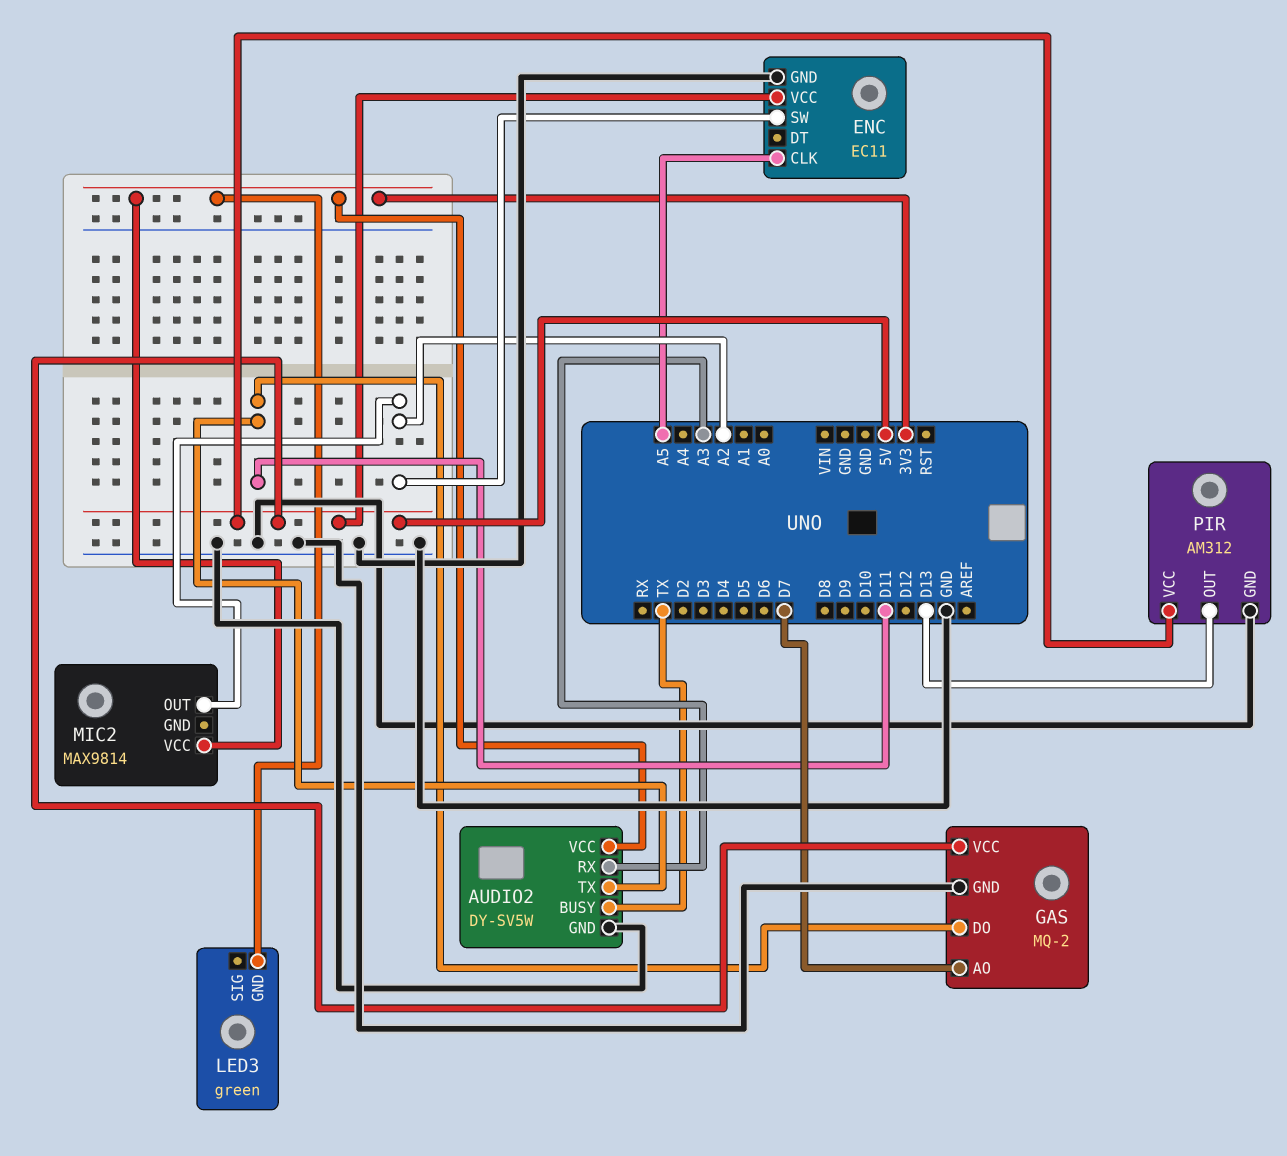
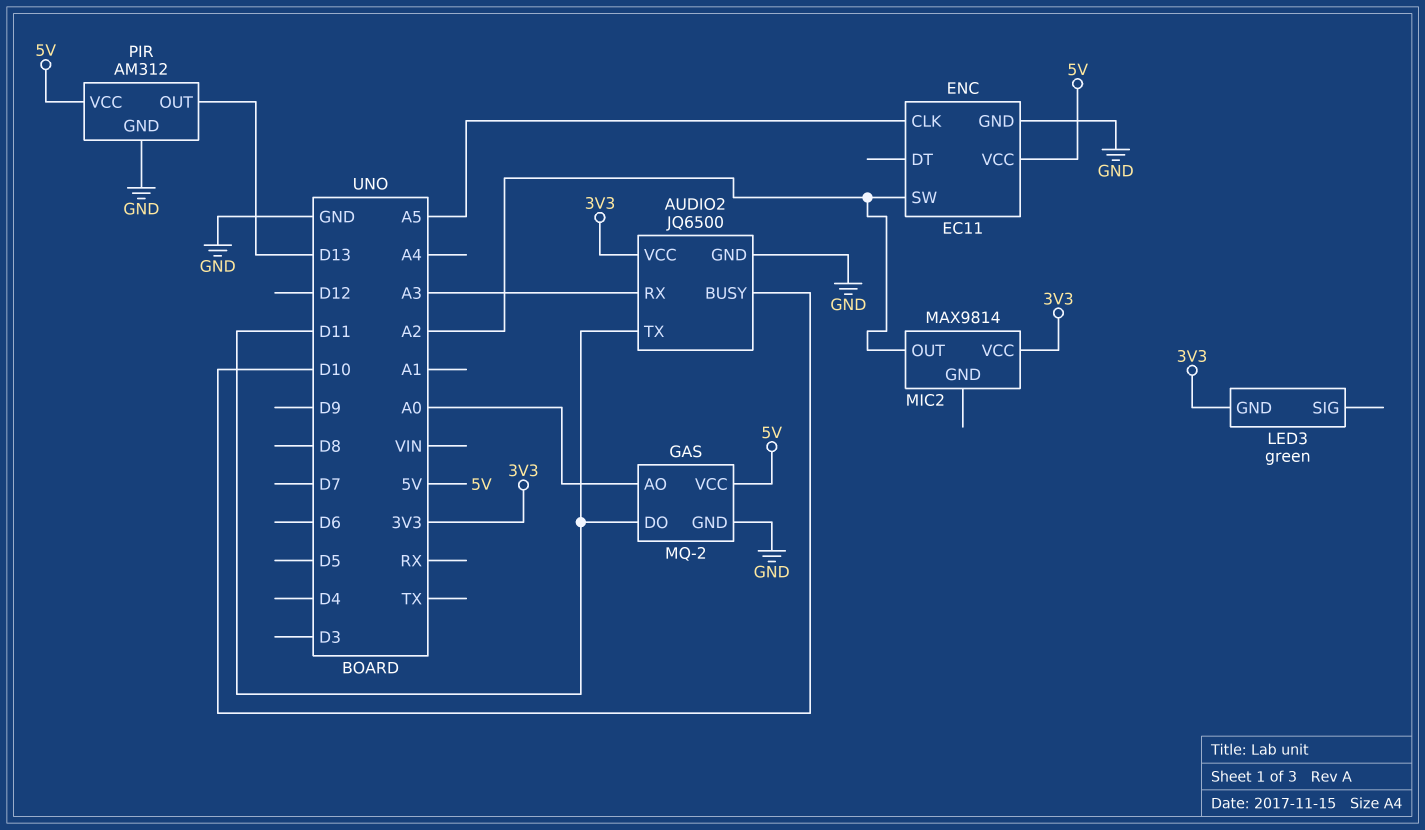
AUDIO2: DY-SV5W -> JQ6500
AUDIO2 pin BUSY: TX -> D10
GAS pin AO: D7 -> A0

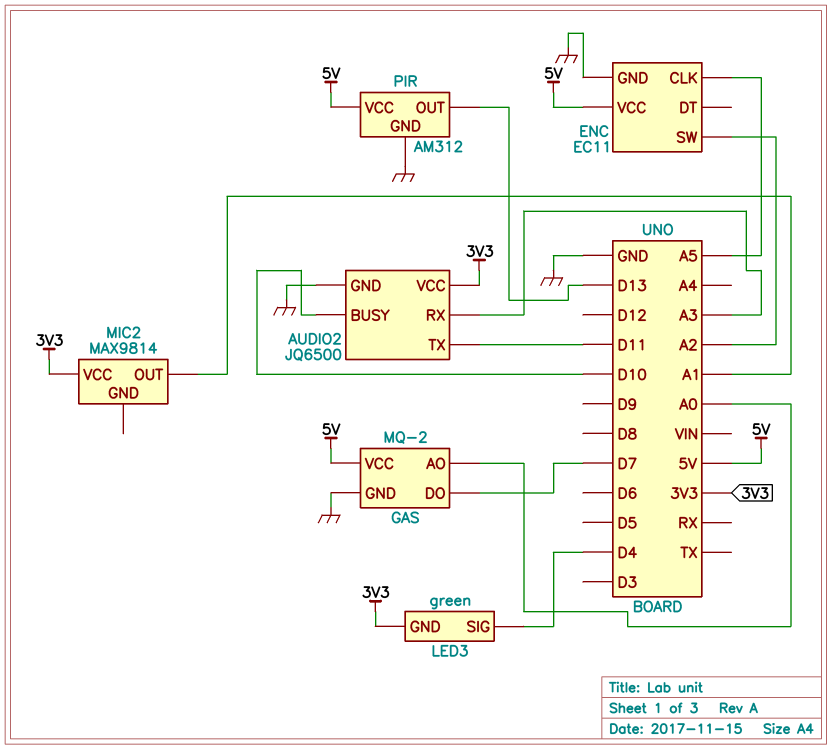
GAS pin DO: D11 -> D7
LED3 pin SIG: none -> D4
MIC2 pin OUT: A2 -> A1

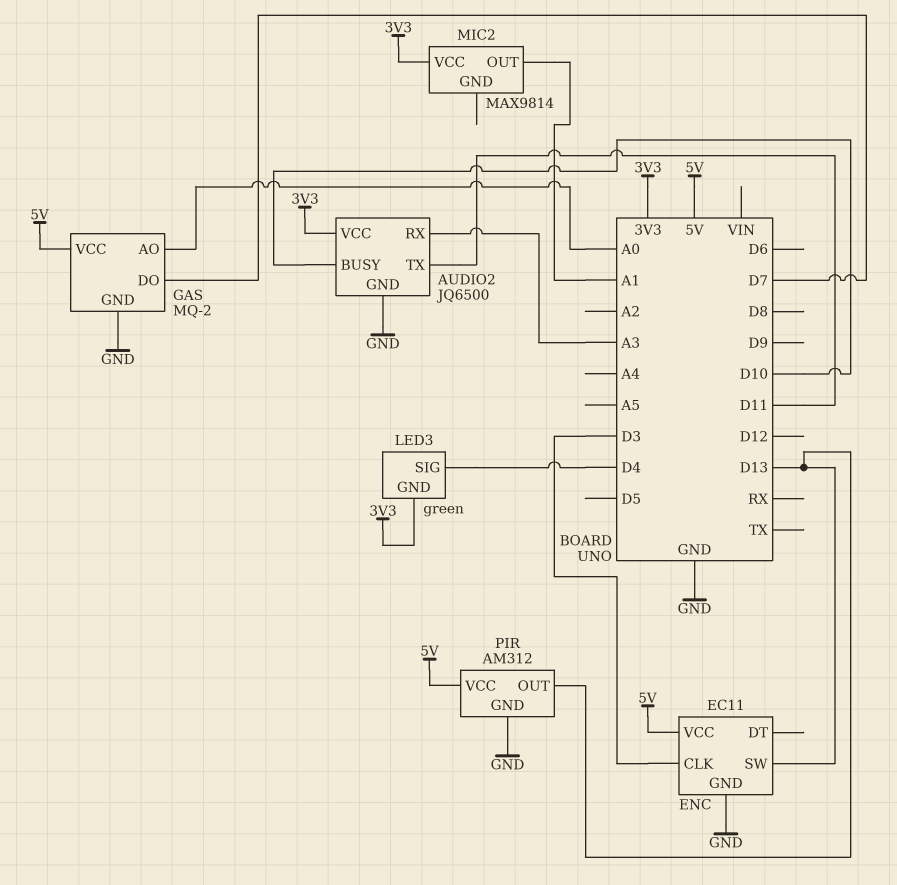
ENC pin CLK: A5 -> D3
ENC pin SW: A2 -> D13

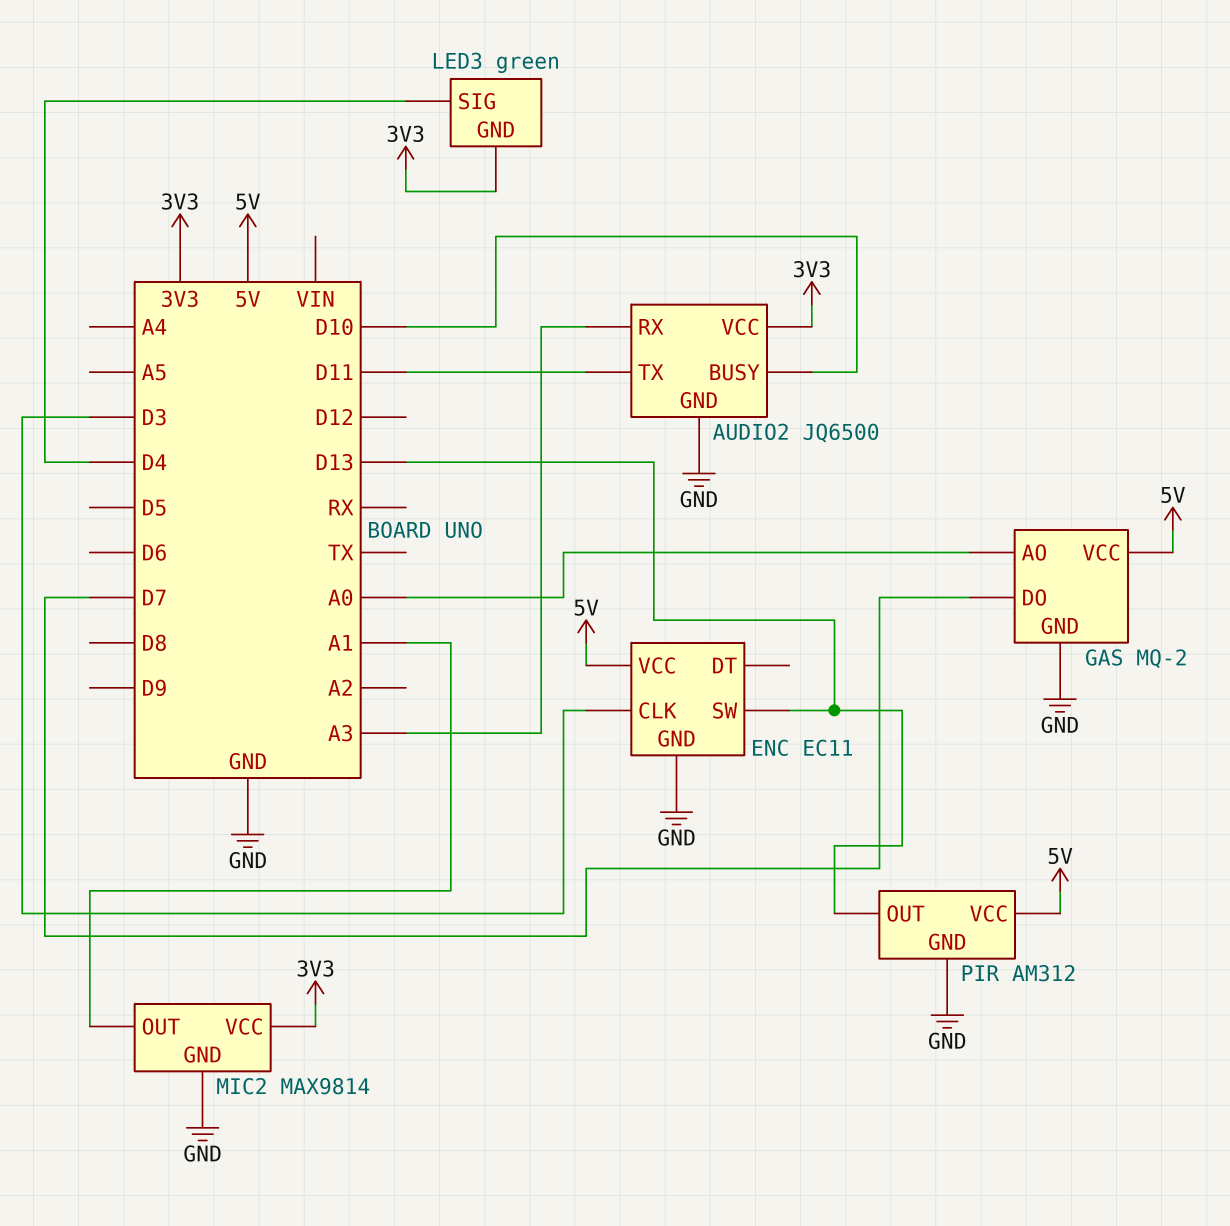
MIC2 pin GND: none -> GND

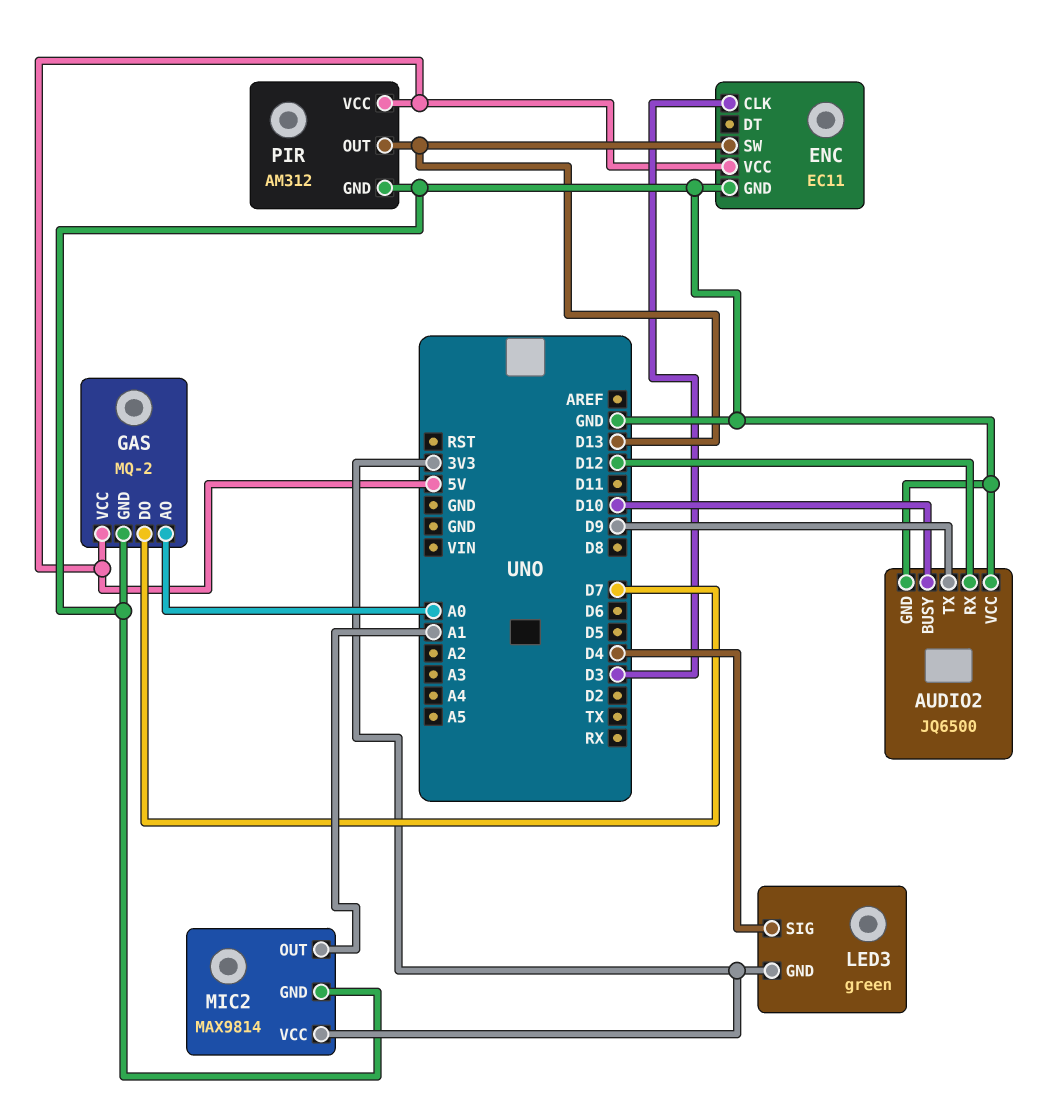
AUDIO2 pin RX: A3 -> D12
AUDIO2 pin TX: D11 -> D9
AUDIO2 pin VCC: 3V3 -> GND

